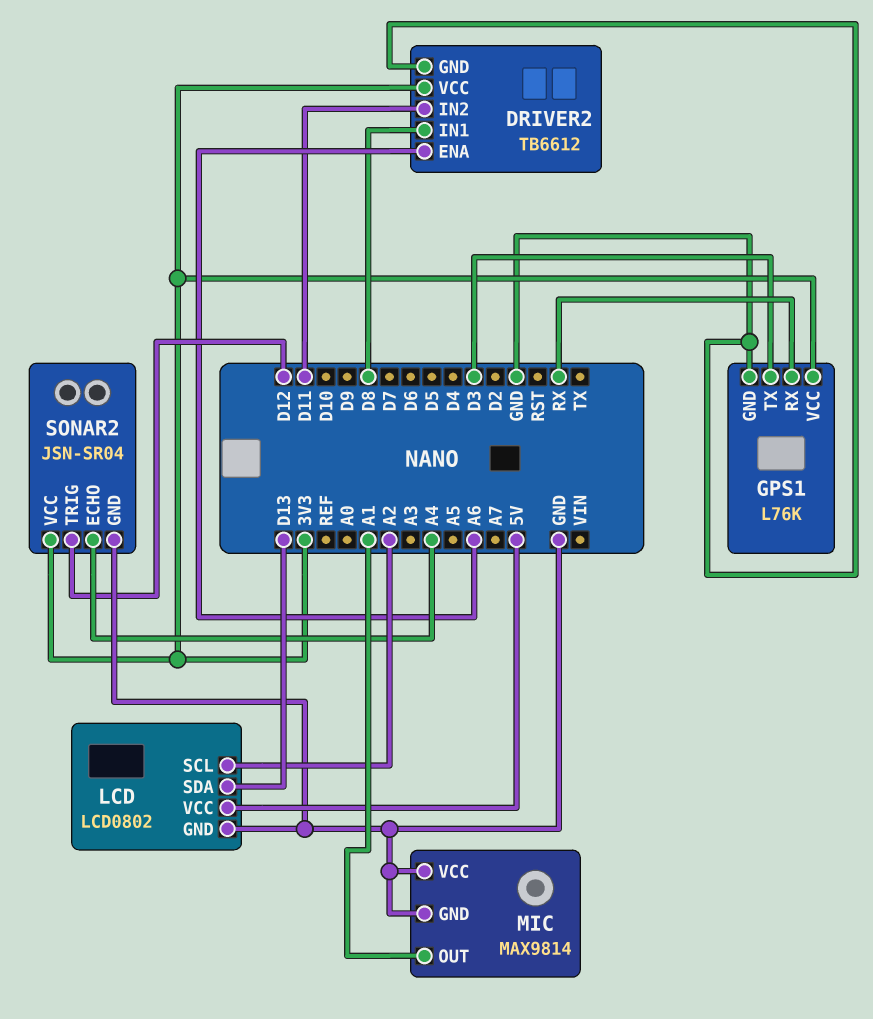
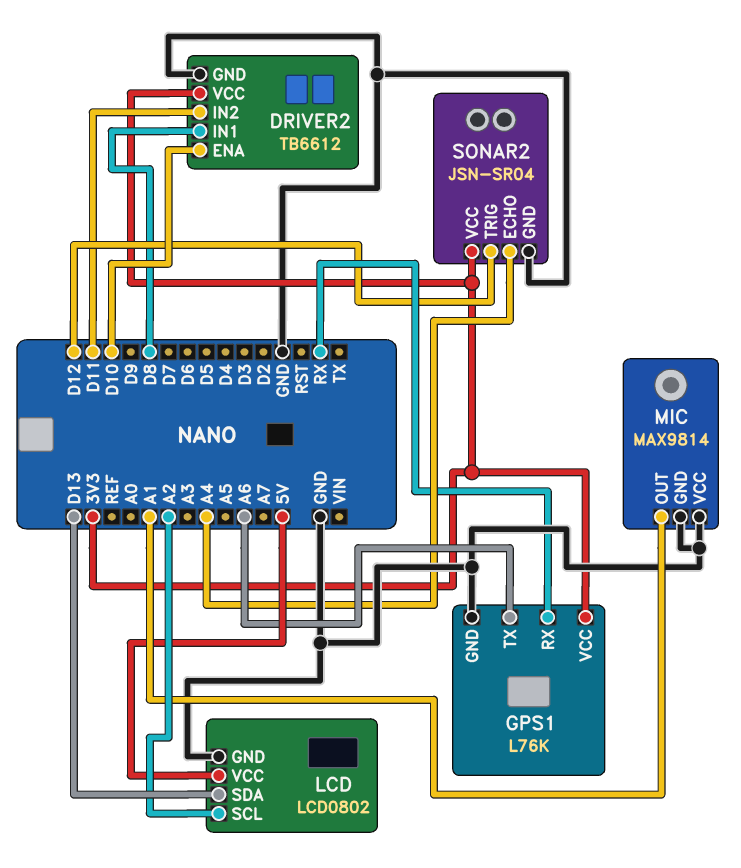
DRIVER2 pin ENA: A6 -> D10
GPS1 pin TX: D3 -> A6

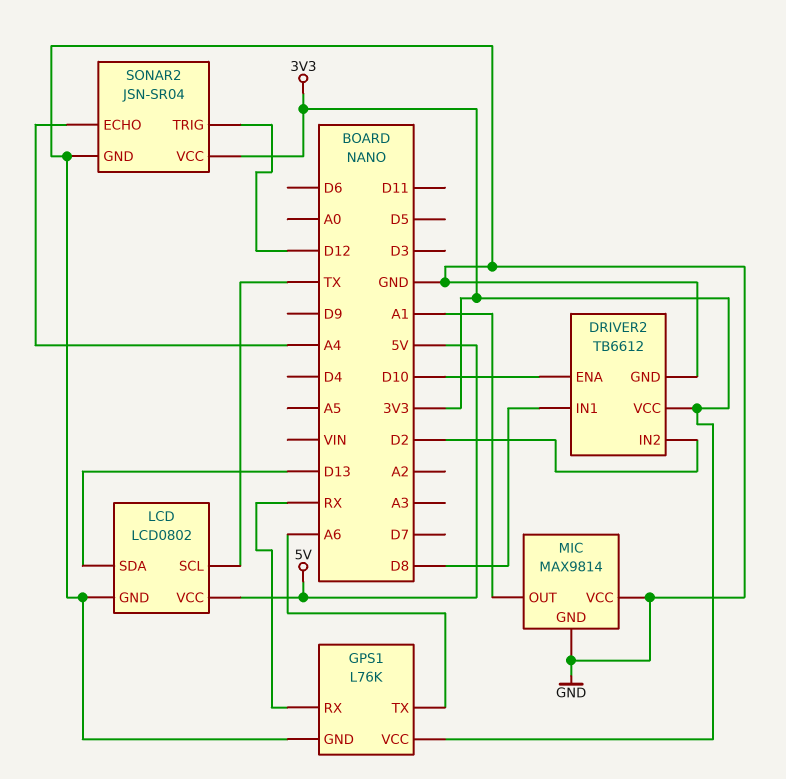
DRIVER2 pin IN2: D11 -> D2
LCD pin SCL: A2 -> TX

